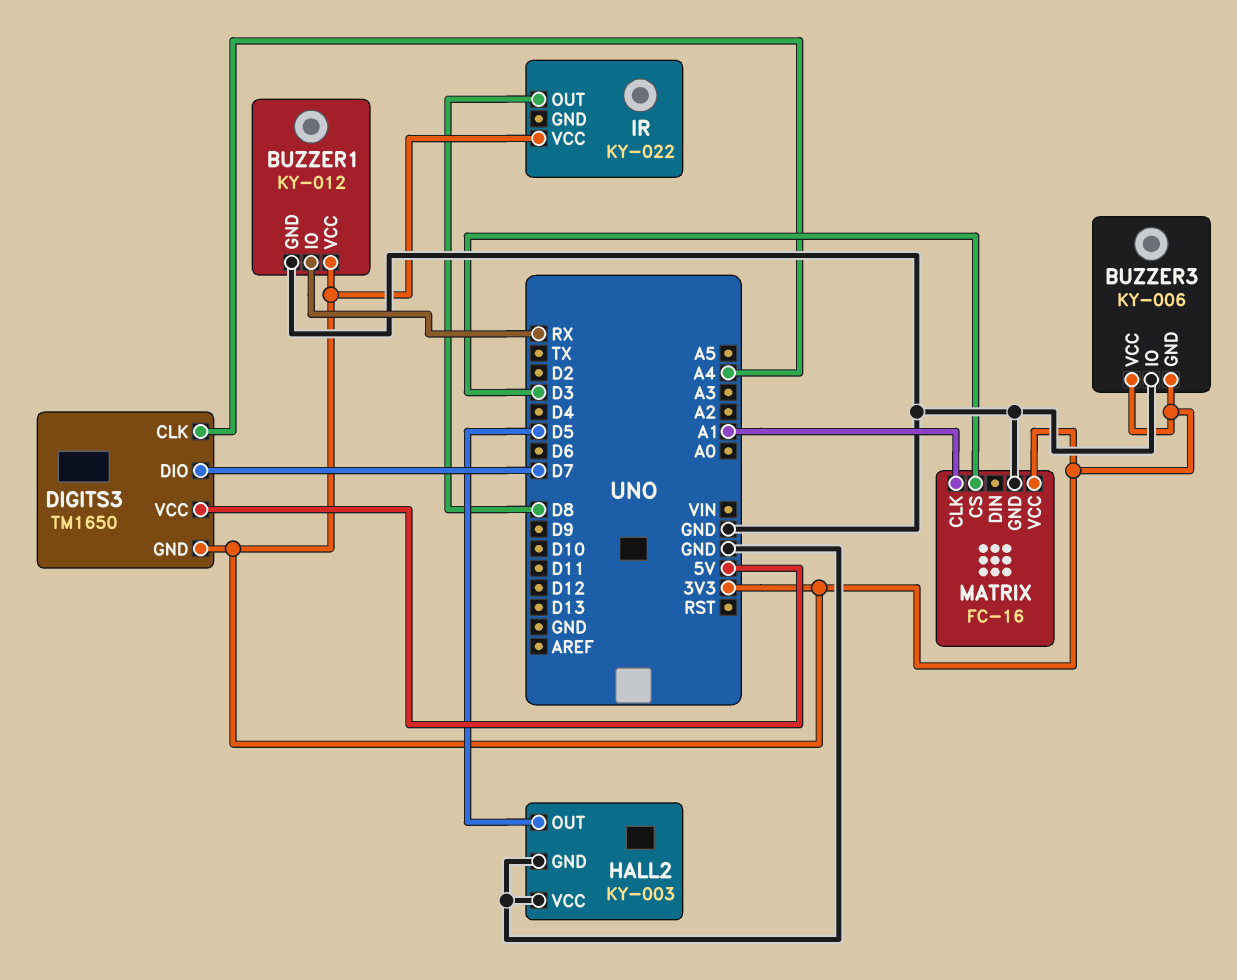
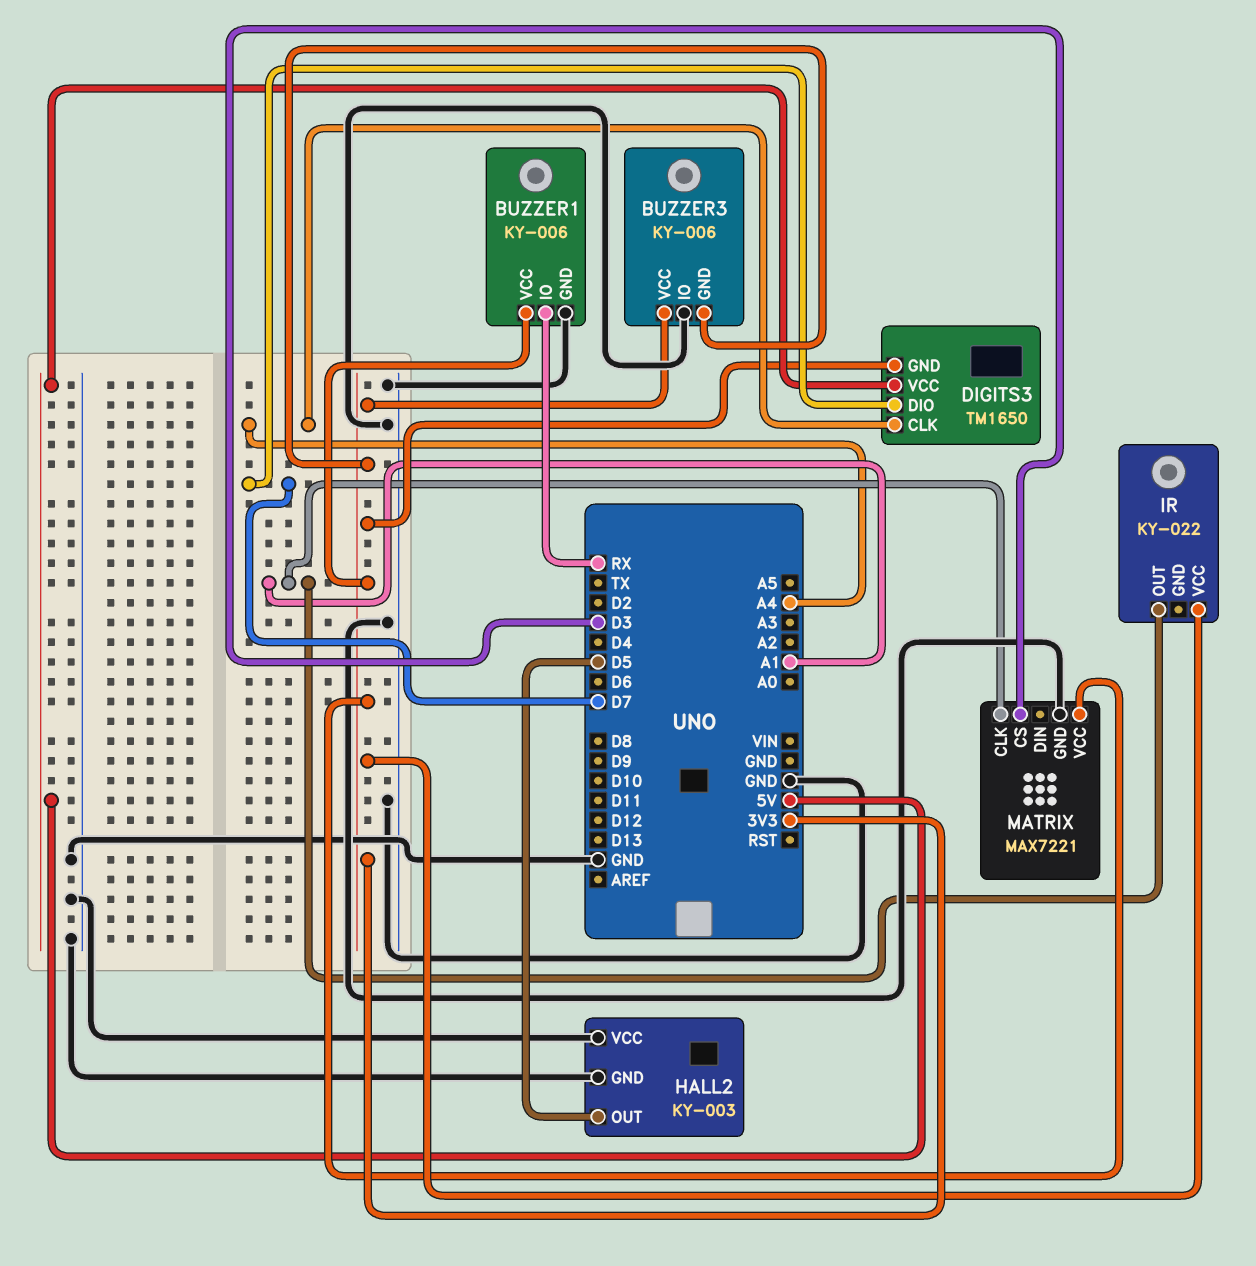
BUZZER1: KY-012 -> KY-006
IR pin OUT: D8 -> A1
MATRIX: FC-16 -> MAX7221

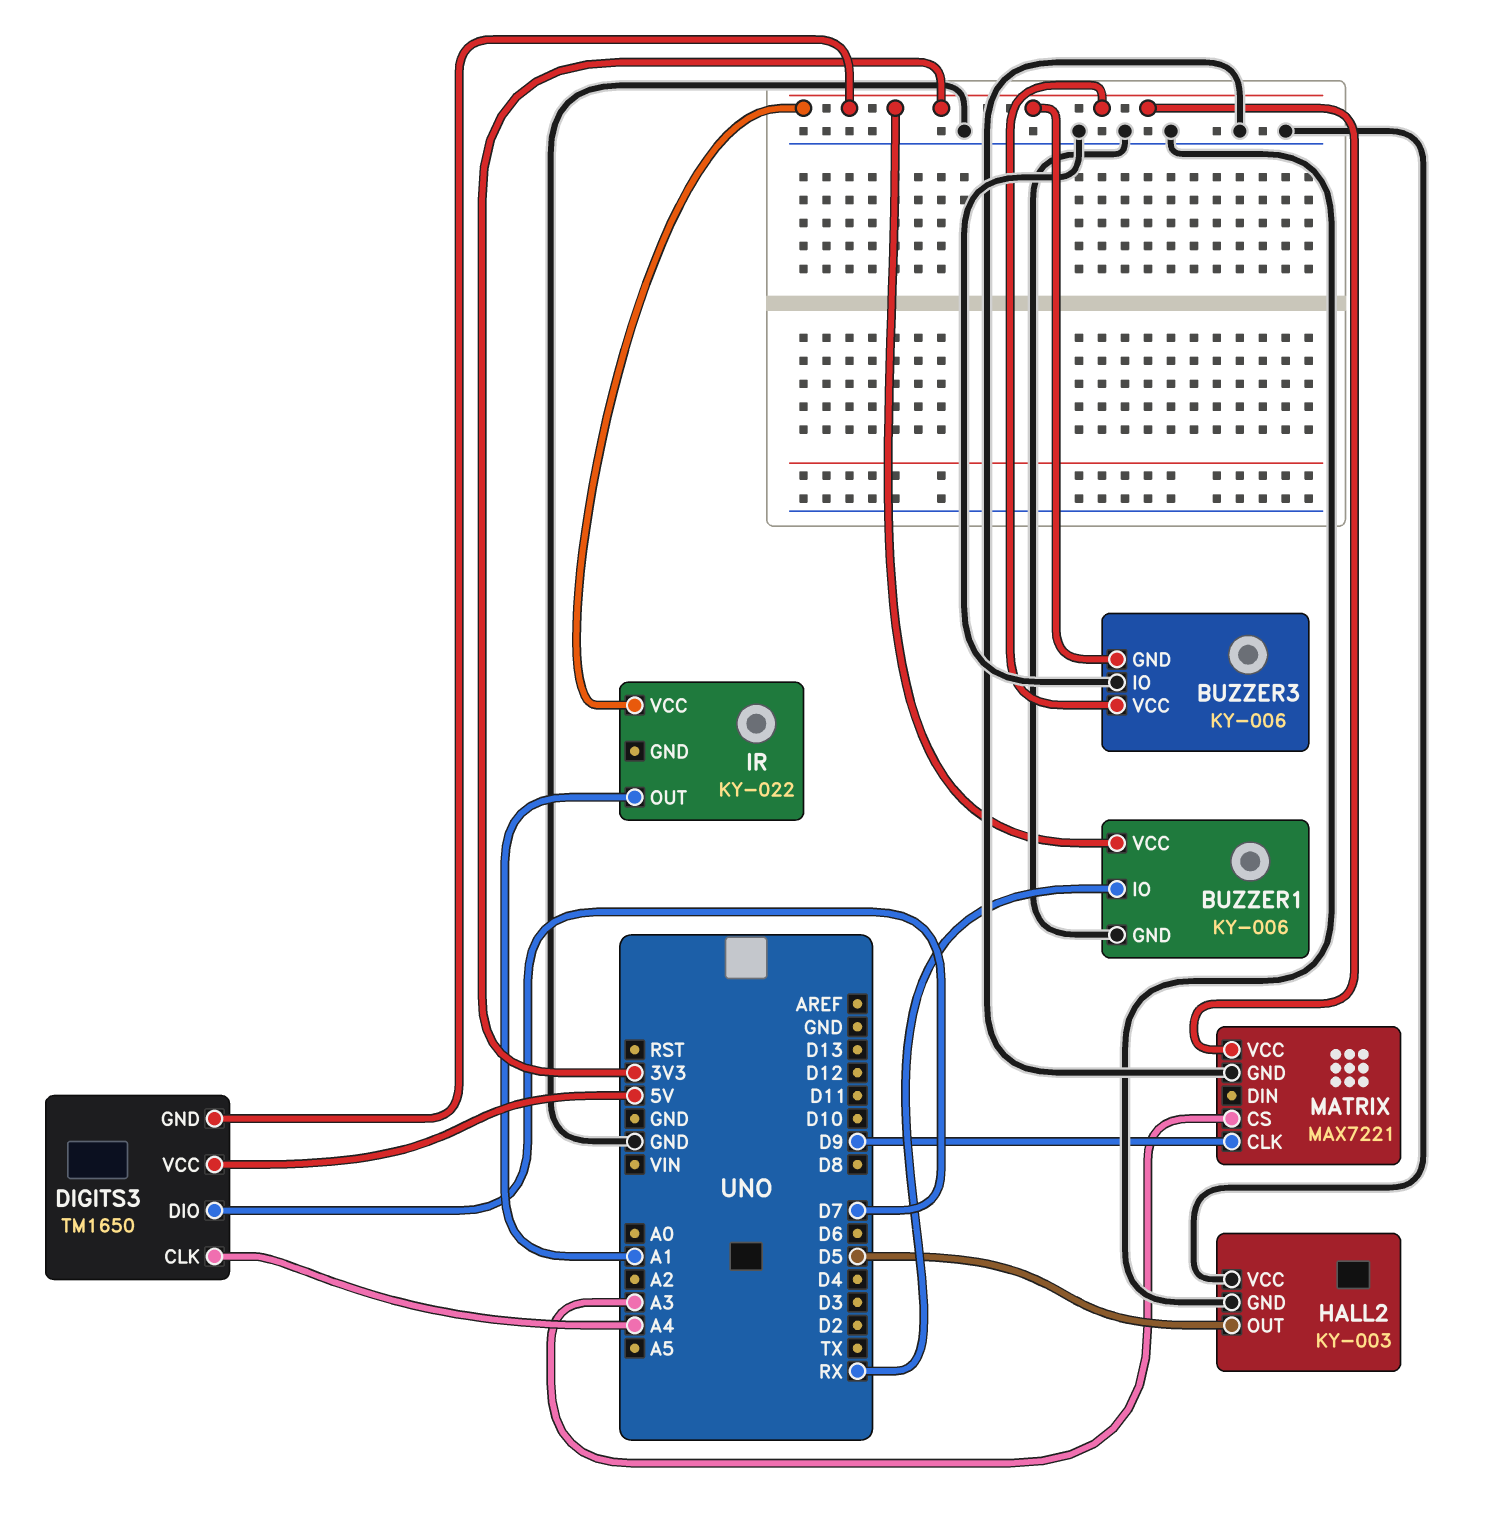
MATRIX pin CLK: A1 -> D9
MATRIX pin CS: D3 -> A3

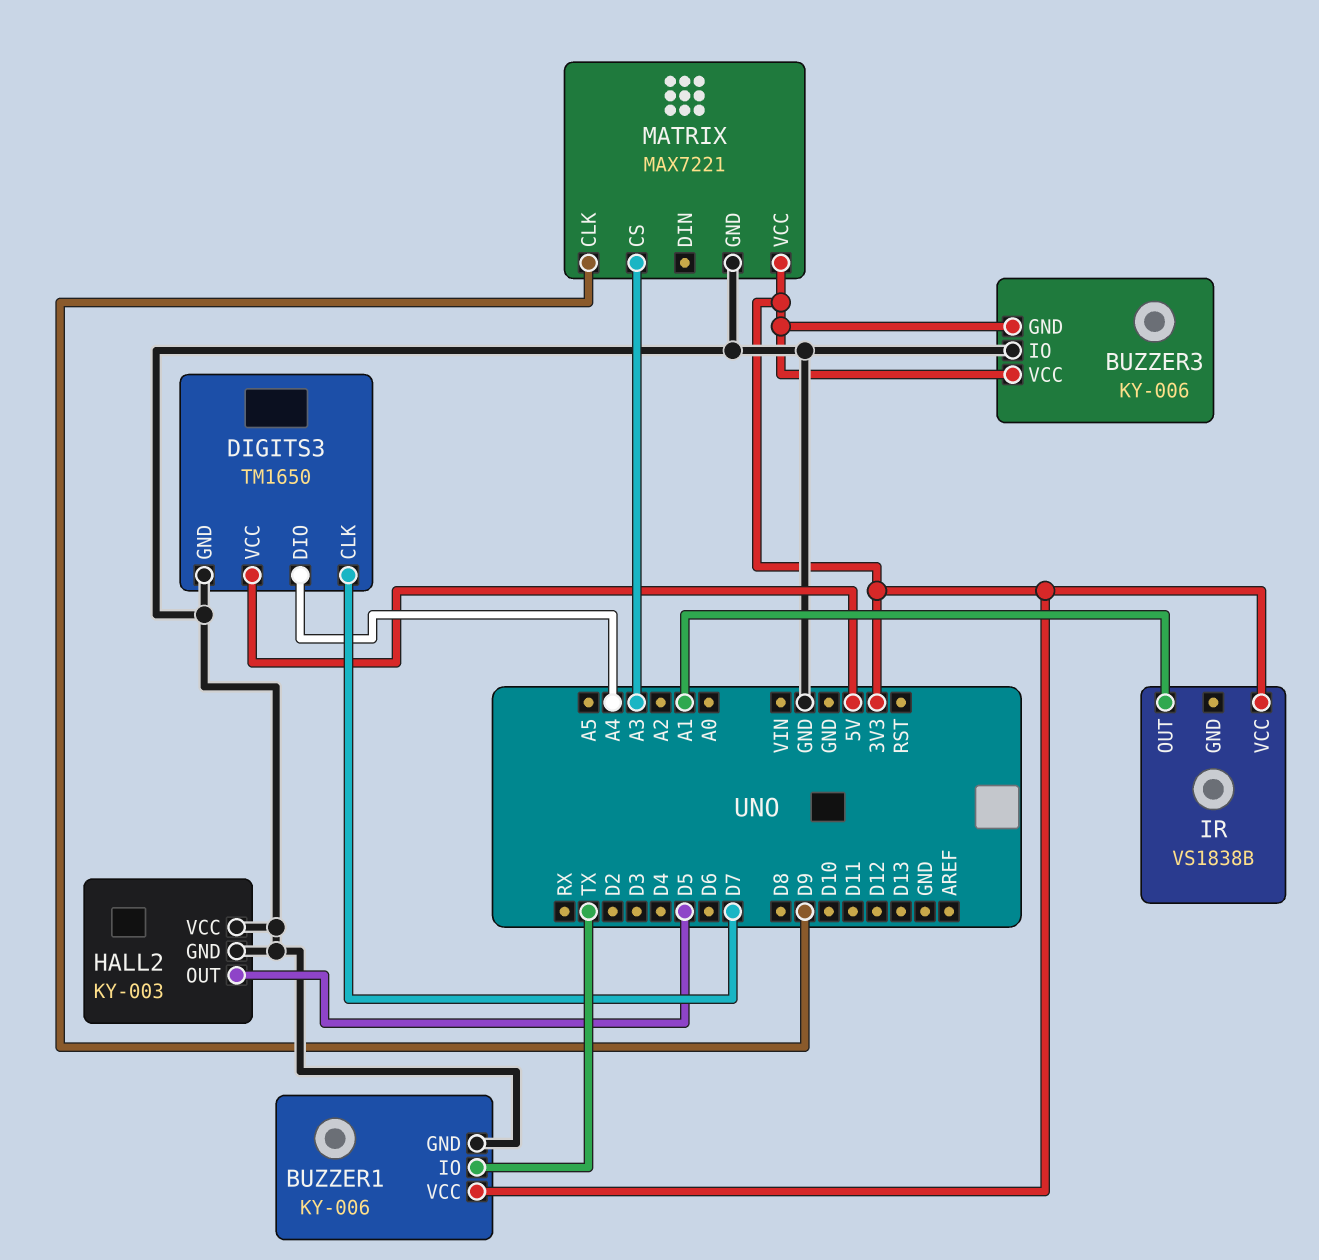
BUZZER1 pin IO: RX -> TX
DIGITS3 pin CLK: A4 -> D7
DIGITS3 pin DIO: D7 -> A4
DIGITS3 pin GND: 3V3 -> GND
IR: KY-022 -> VS1838B

